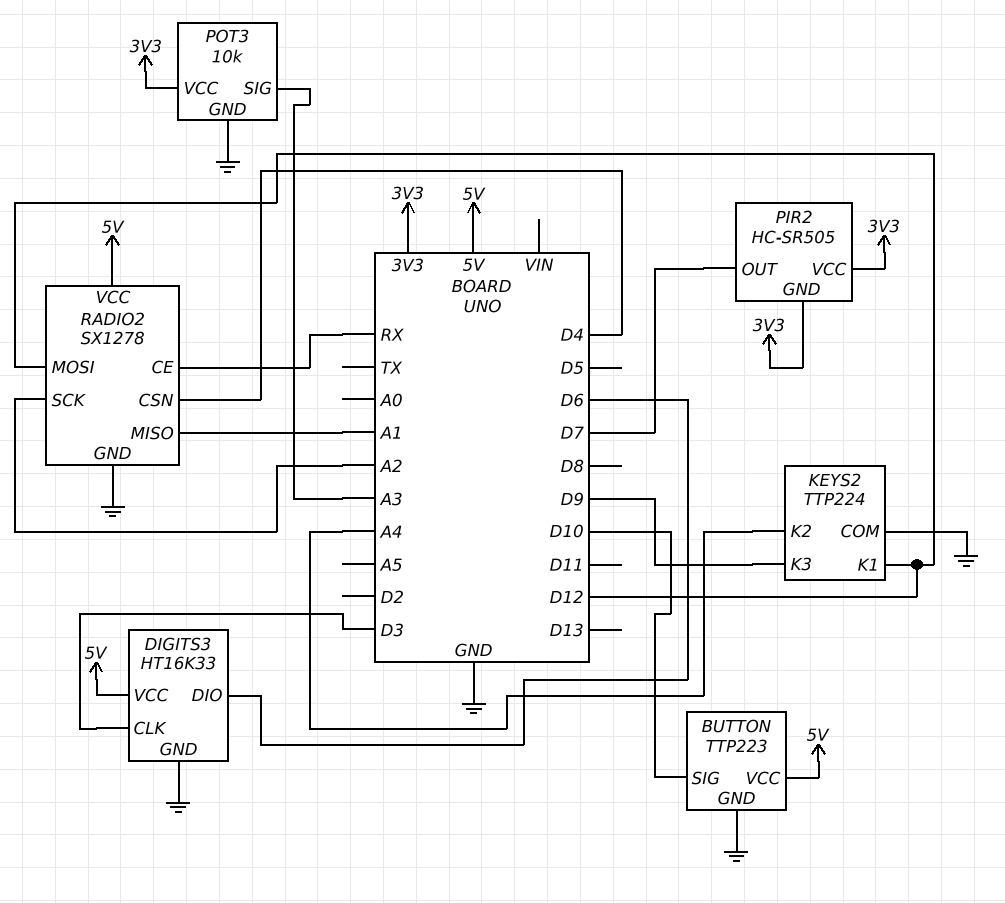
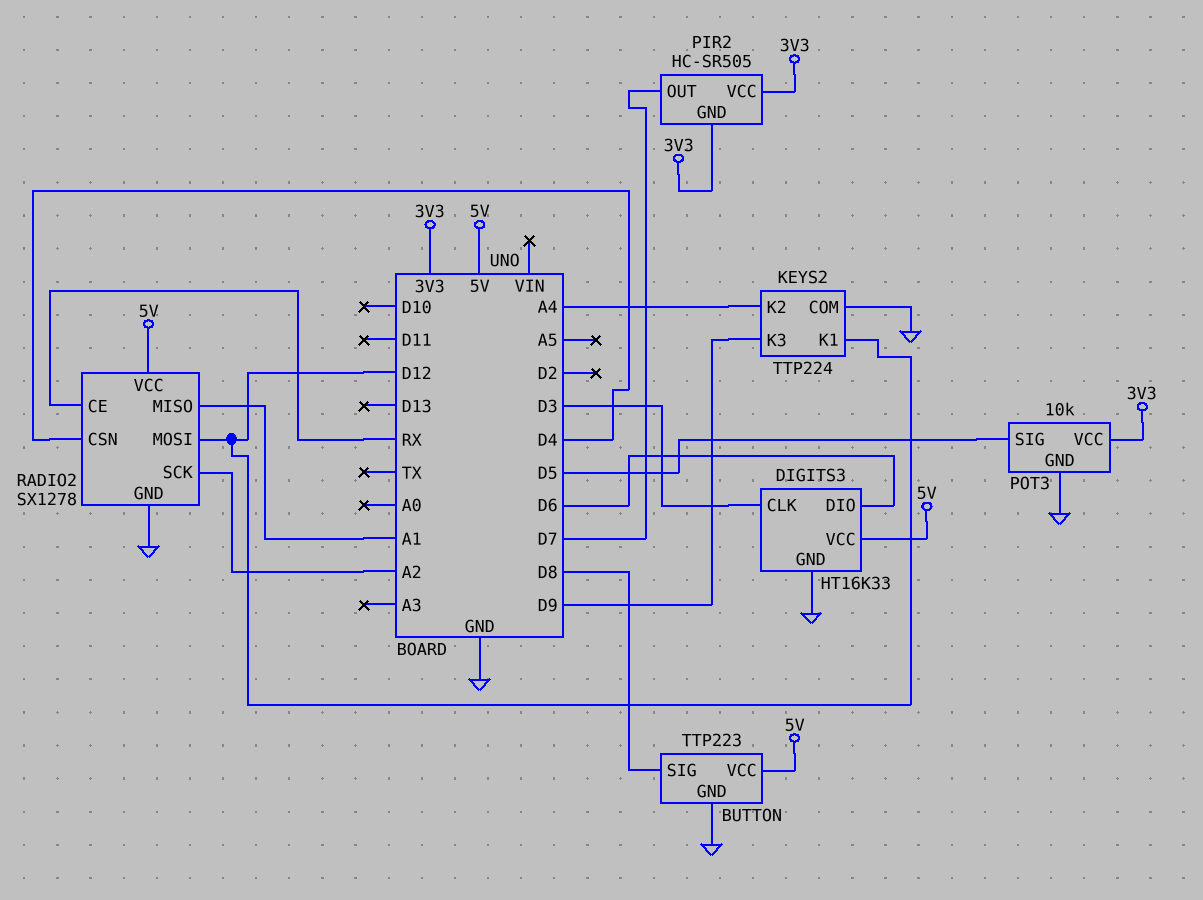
BUTTON pin SIG: D10 -> D8
POT3 pin SIG: A3 -> D5

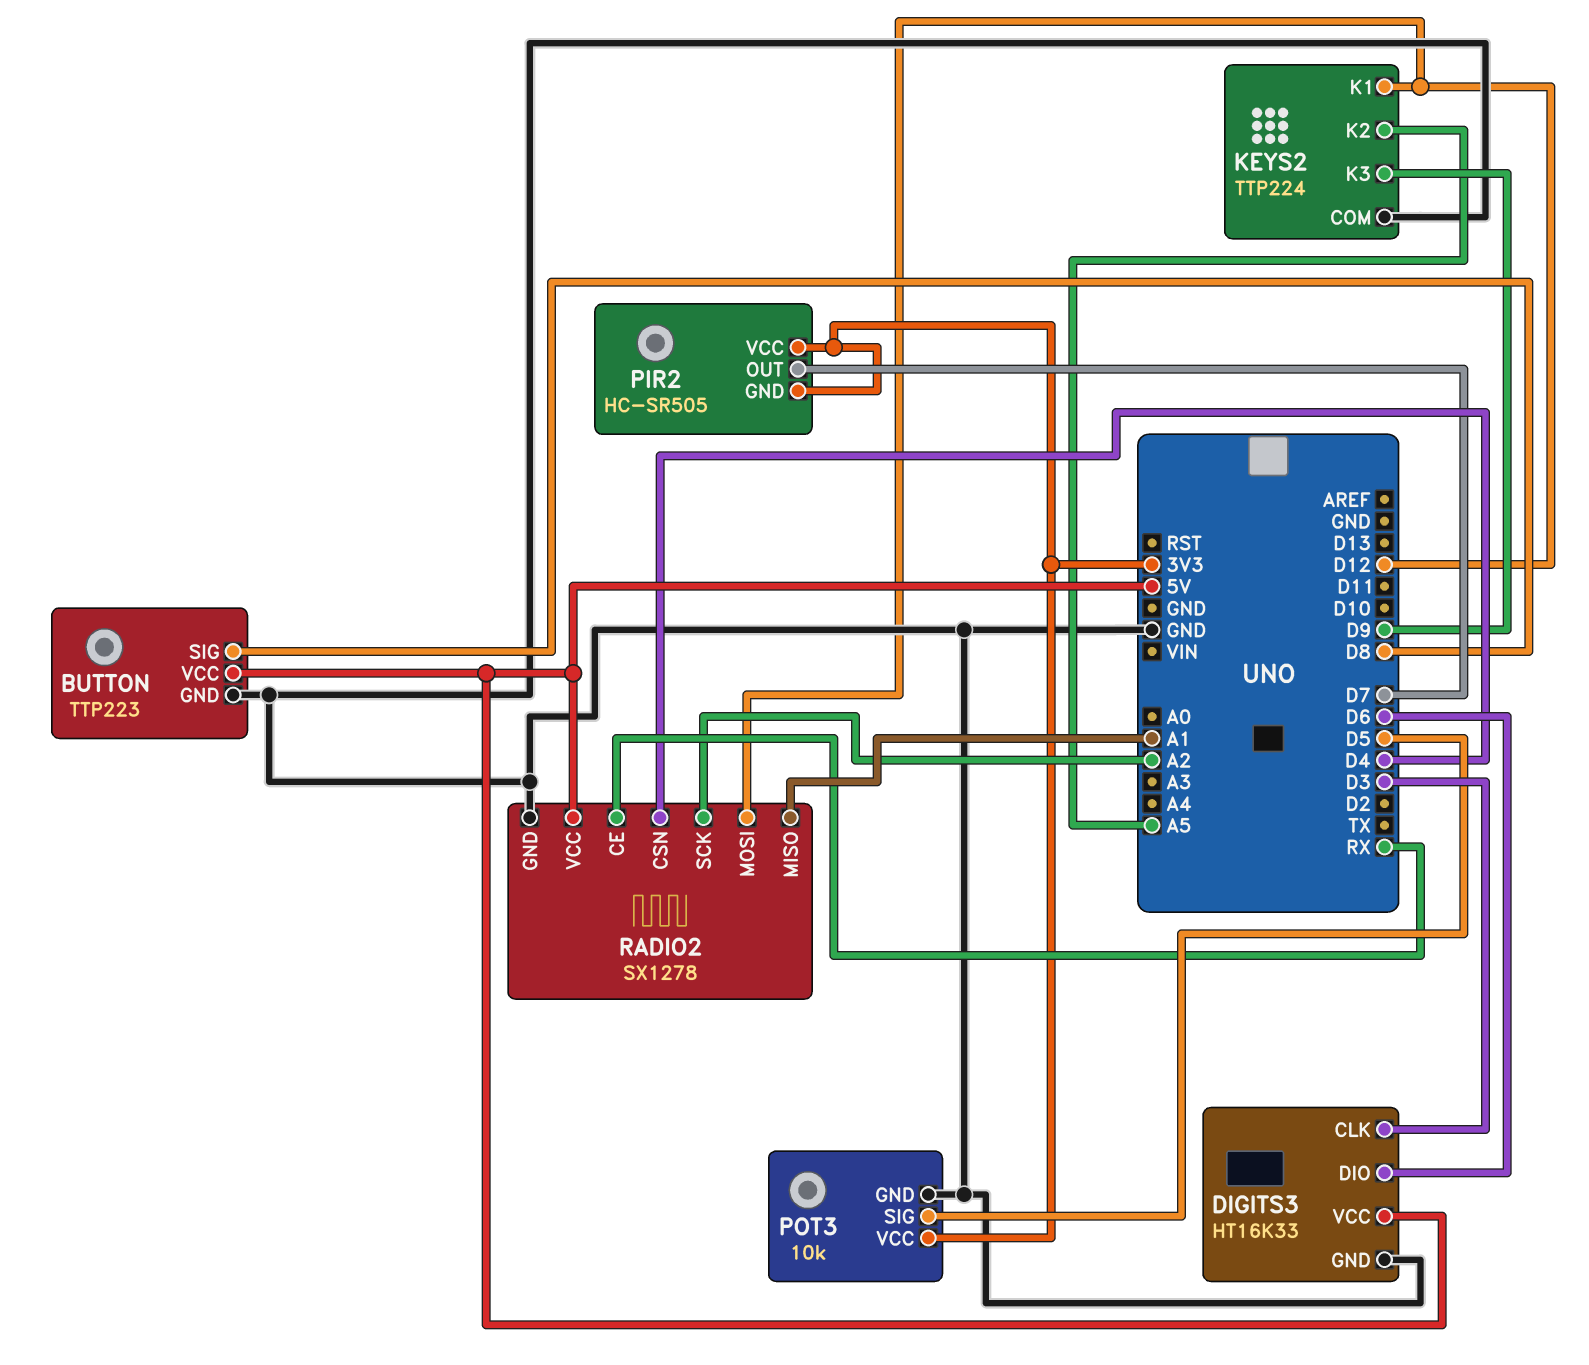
KEYS2 pin K2: A4 -> A5

